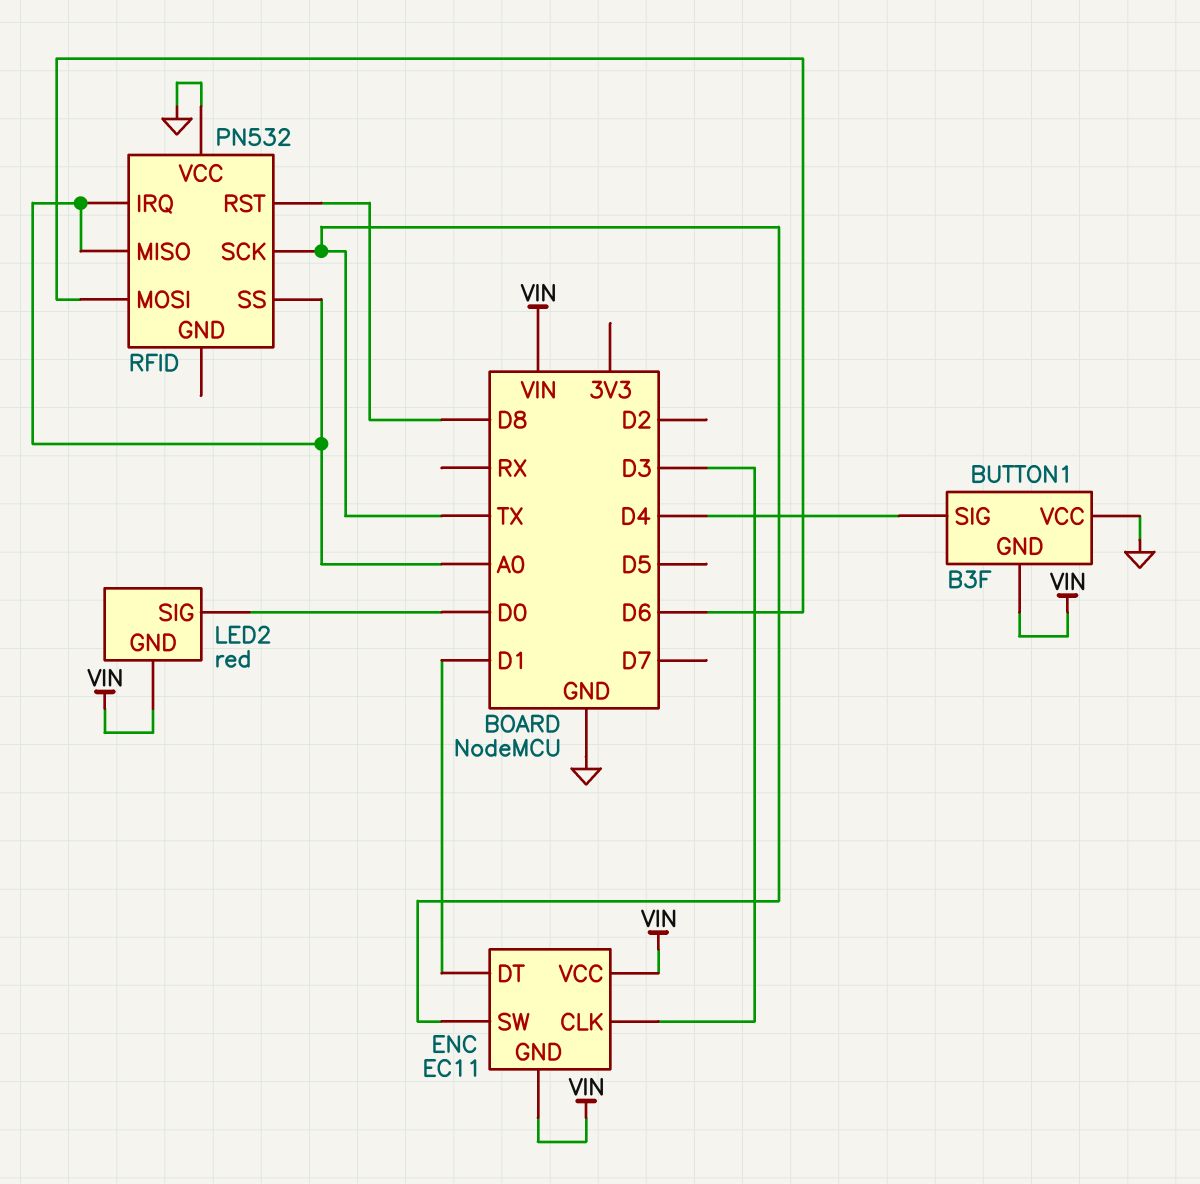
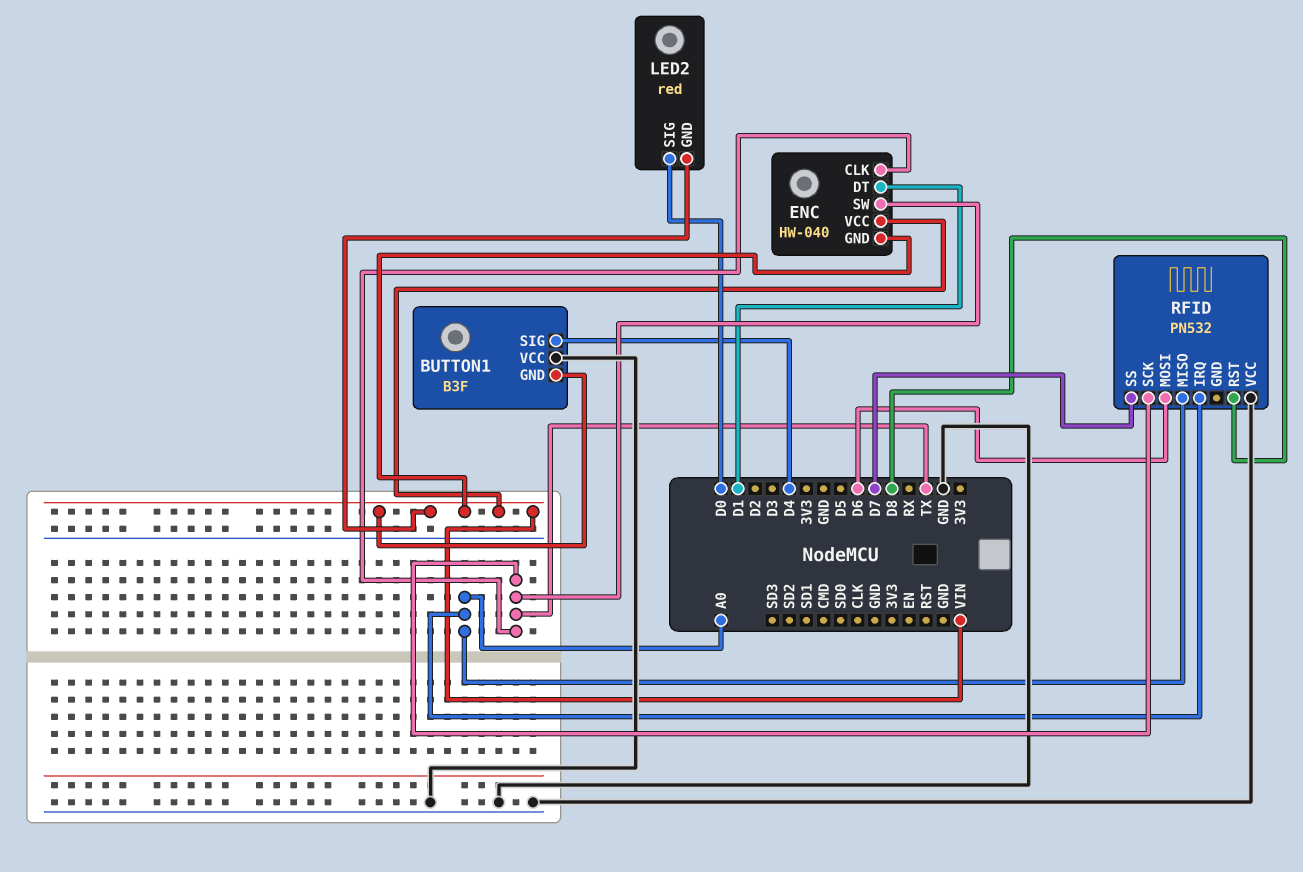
ENC: EC11 -> HW-040
ENC pin CLK: D3 -> TX
RFID pin SS: A0 -> D7

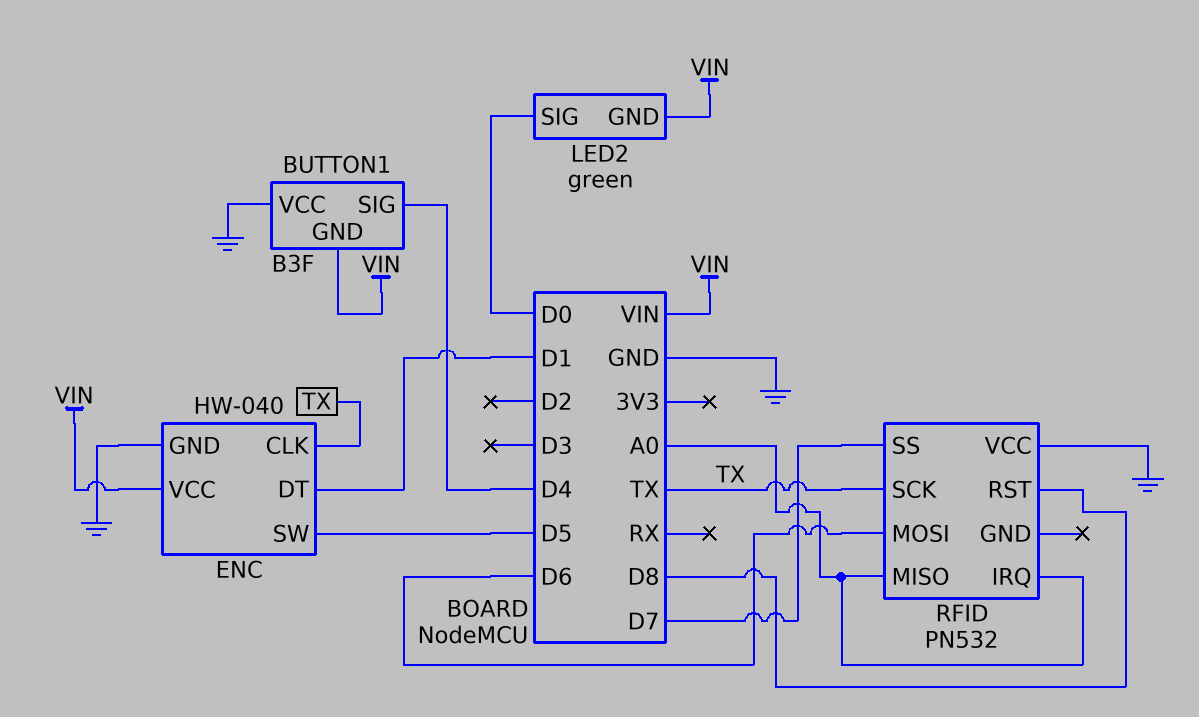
ENC pin GND: VIN -> GND
ENC pin SW: TX -> D5
LED2: red -> green

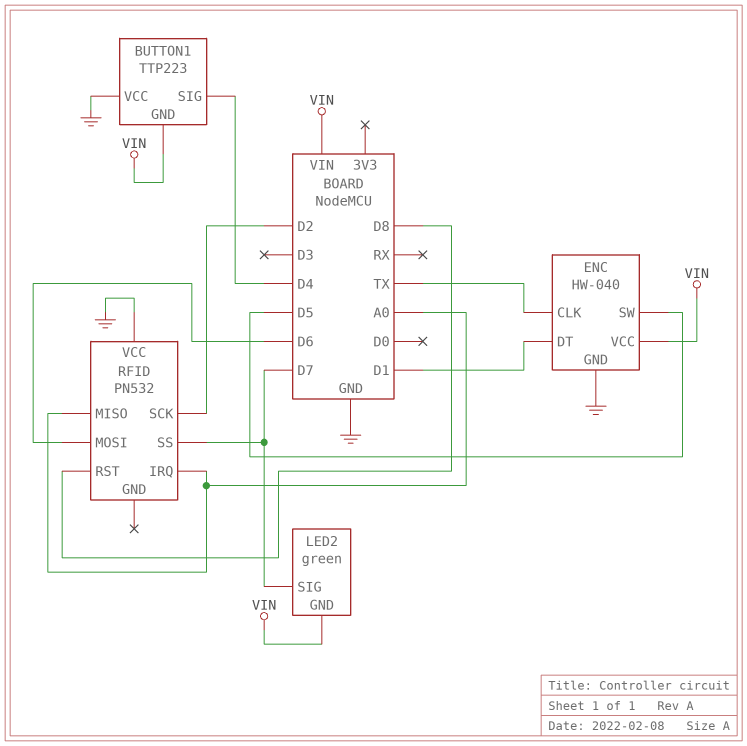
BUTTON1: B3F -> TTP223
LED2 pin SIG: D0 -> D7
RFID pin SCK: TX -> D2

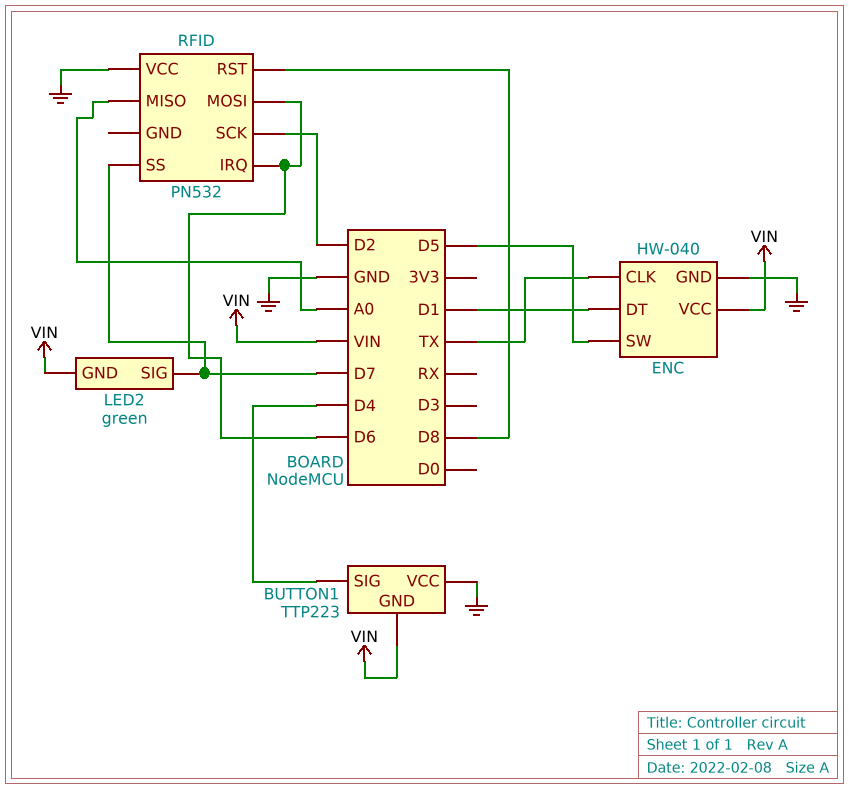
RFID pin IRQ: A0 -> D6

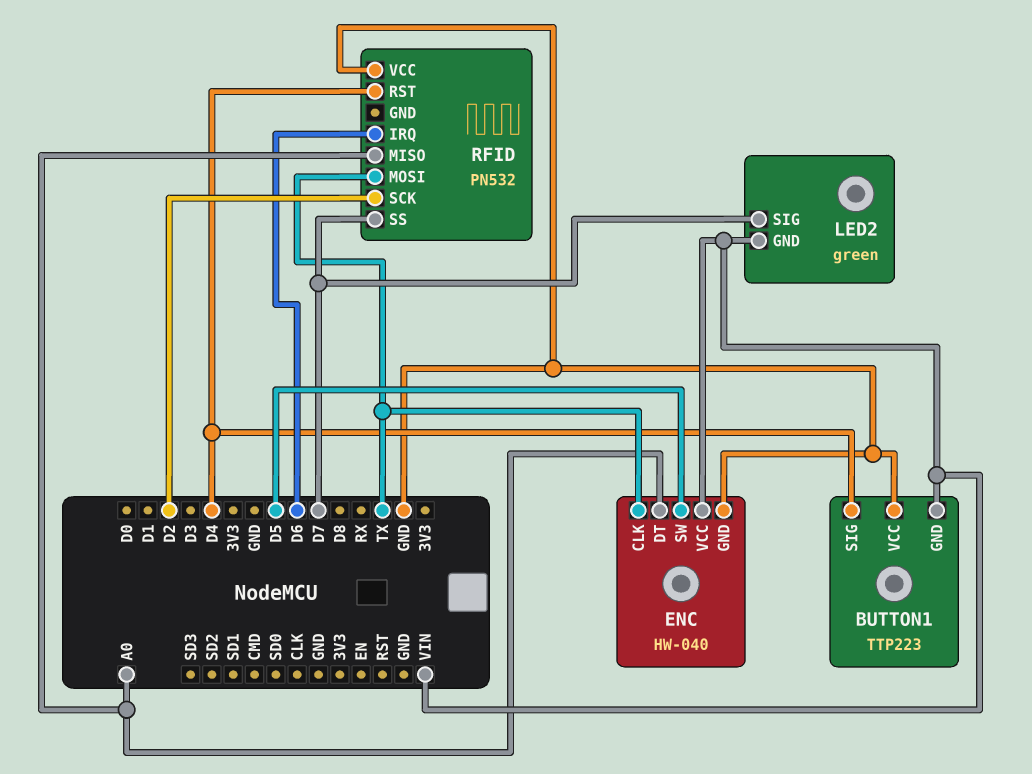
ENC pin DT: D1 -> A0
RFID pin MOSI: D6 -> TX
RFID pin RST: D8 -> D4

